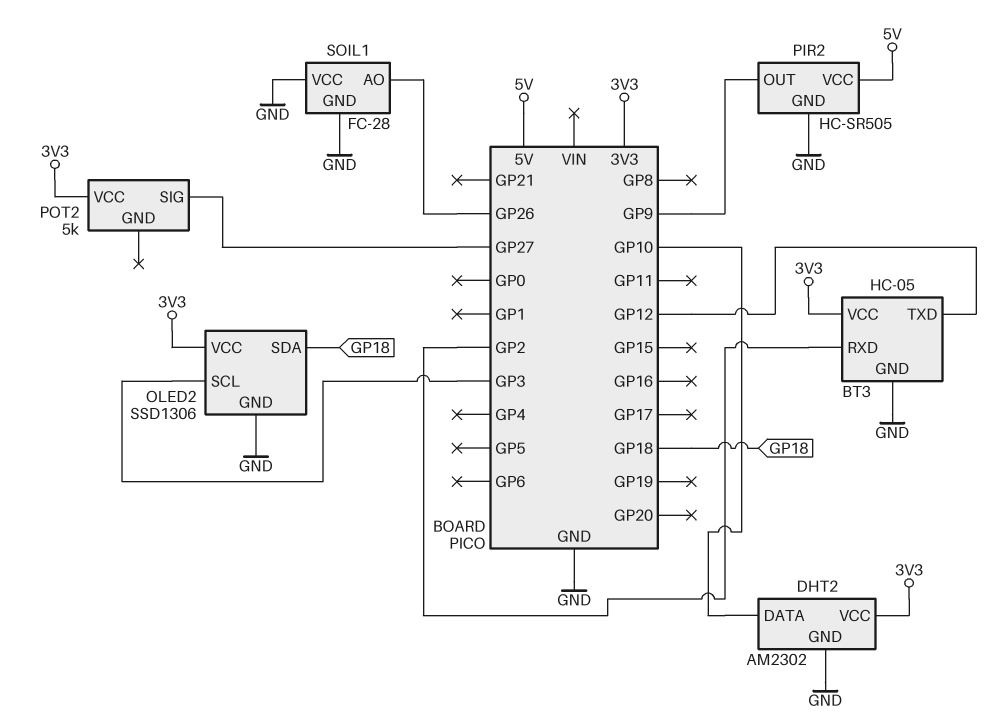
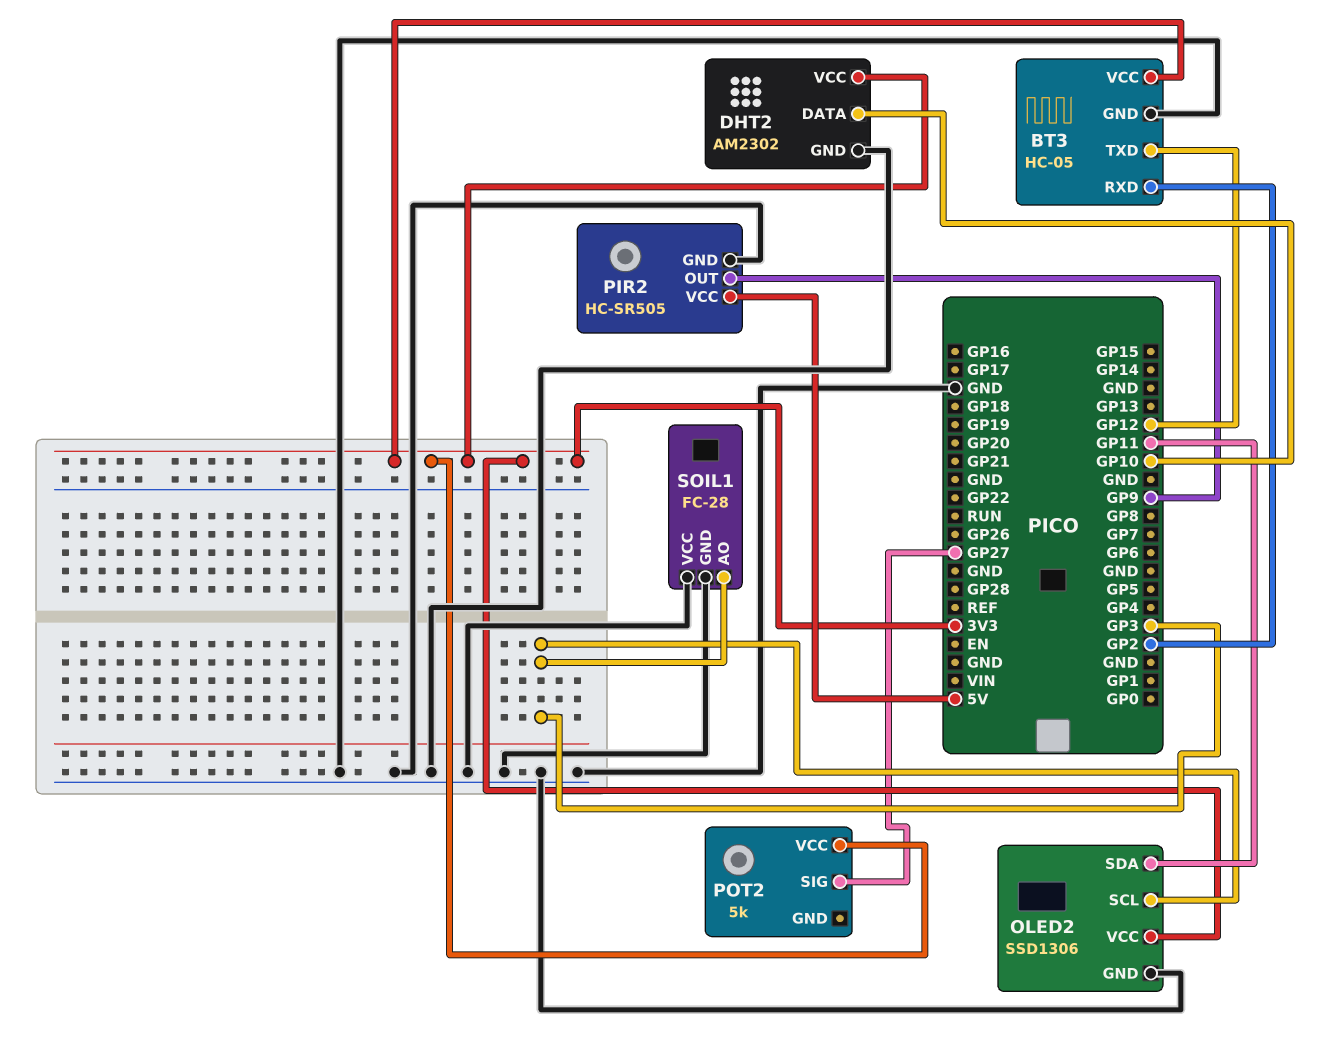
OLED2 pin SDA: GP18 -> GP11
SOIL1 pin AO: GP26 -> GP3

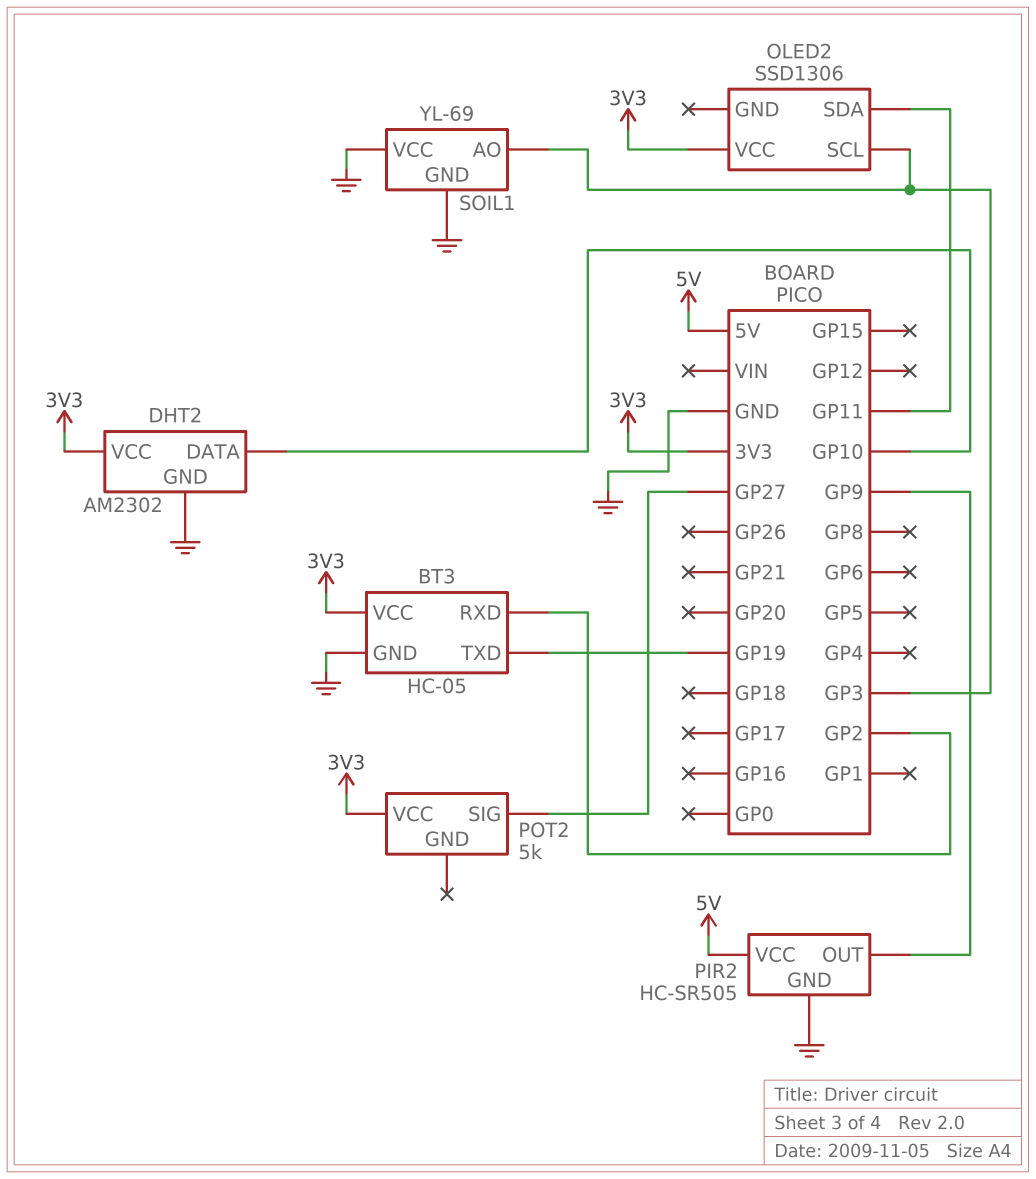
BT3 pin TXD: GP12 -> GP19
OLED2 pin GND: GND -> none
SOIL1: FC-28 -> YL-69

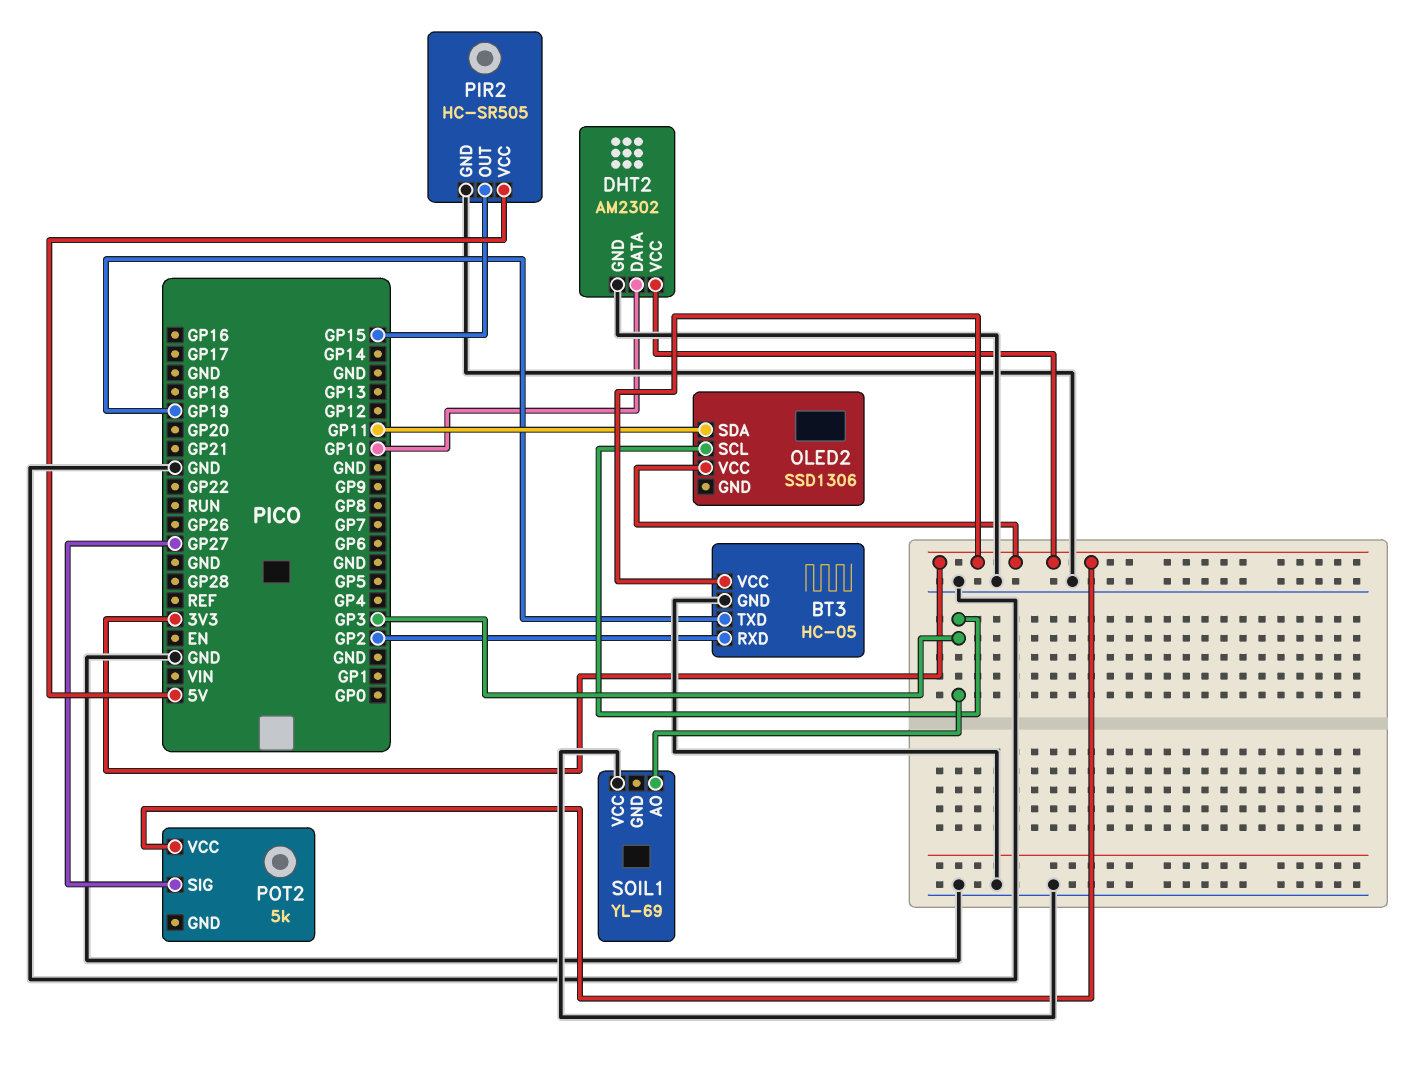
PIR2 pin OUT: GP9 -> GP15
SOIL1 pin GND: GND -> none

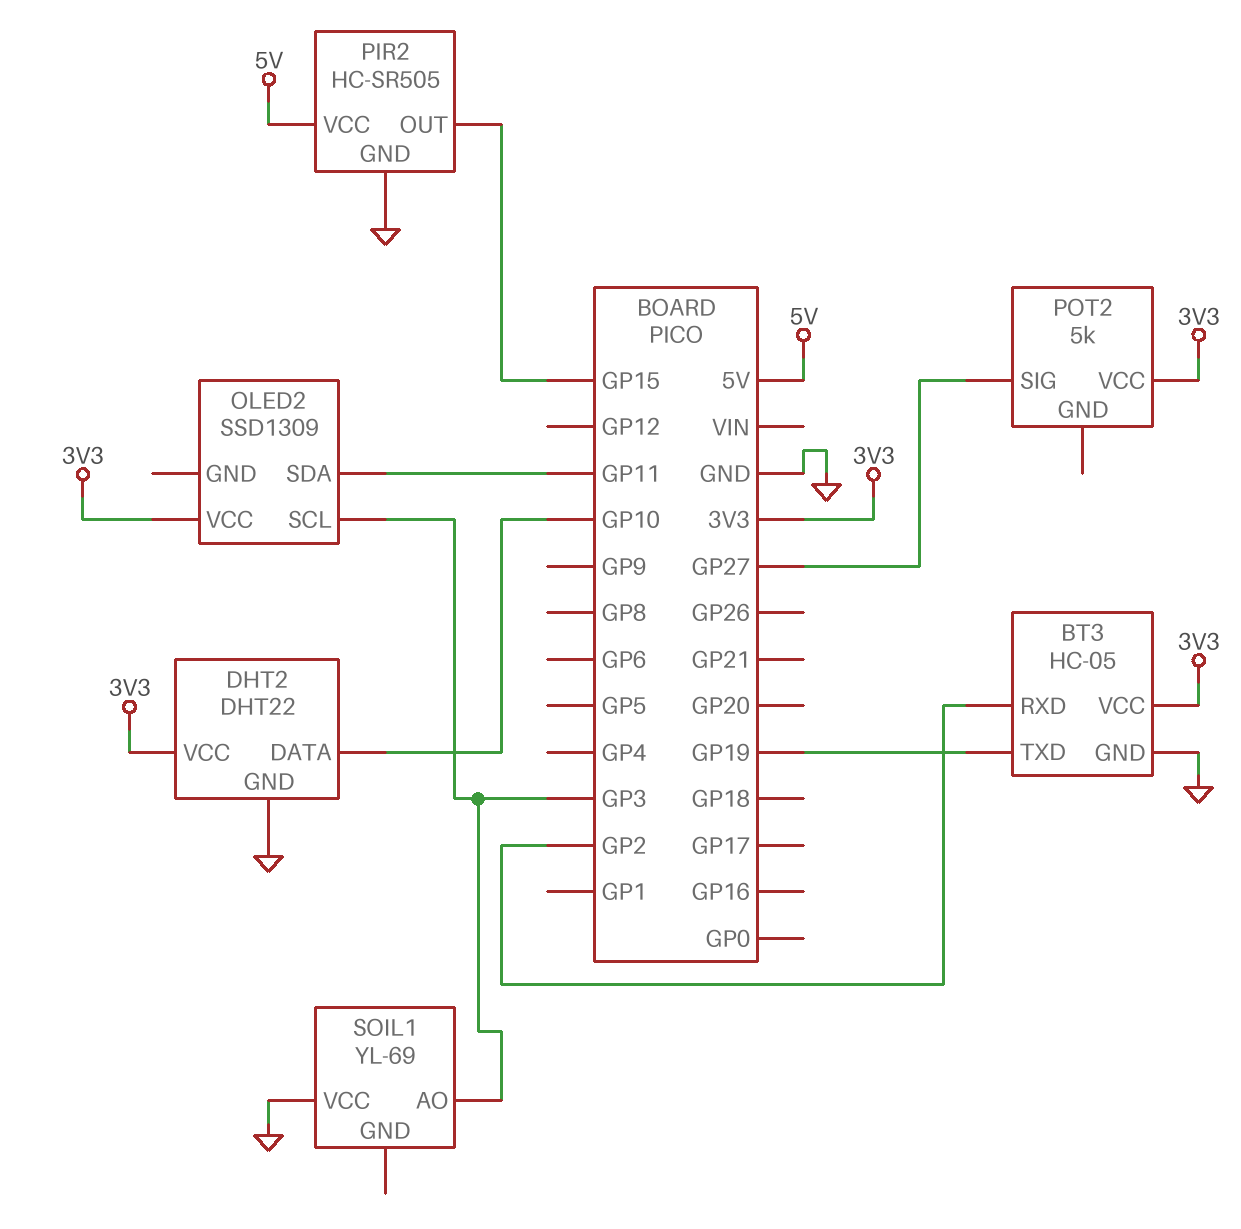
DHT2: AM2302 -> DHT22
OLED2: SSD1306 -> SSD1309

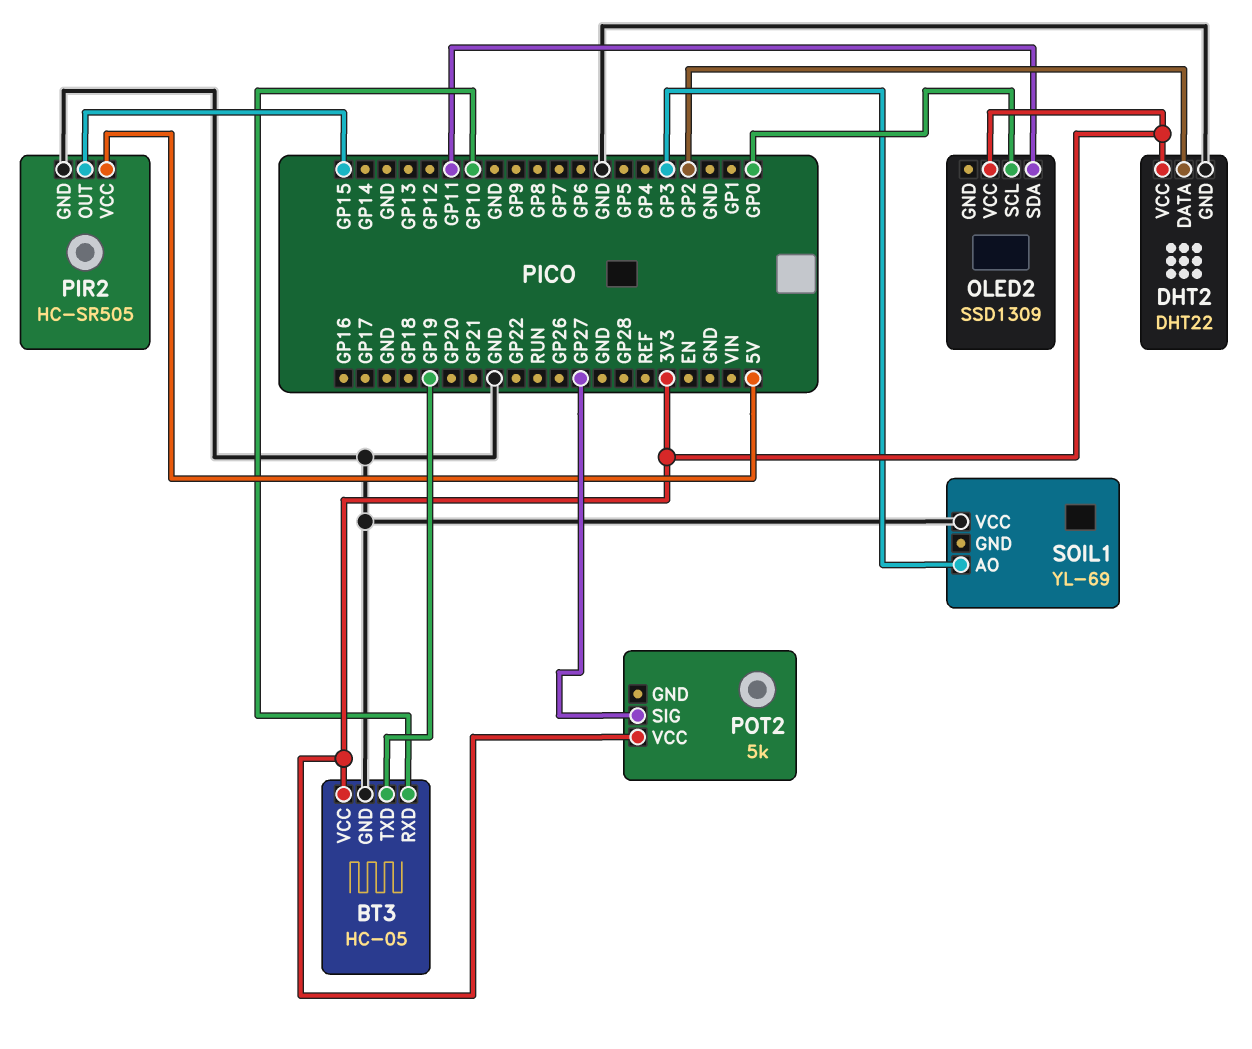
BT3 pin RXD: GP2 -> GP10
DHT2 pin DATA: GP10 -> GP2
OLED2 pin SCL: GP3 -> GP0

